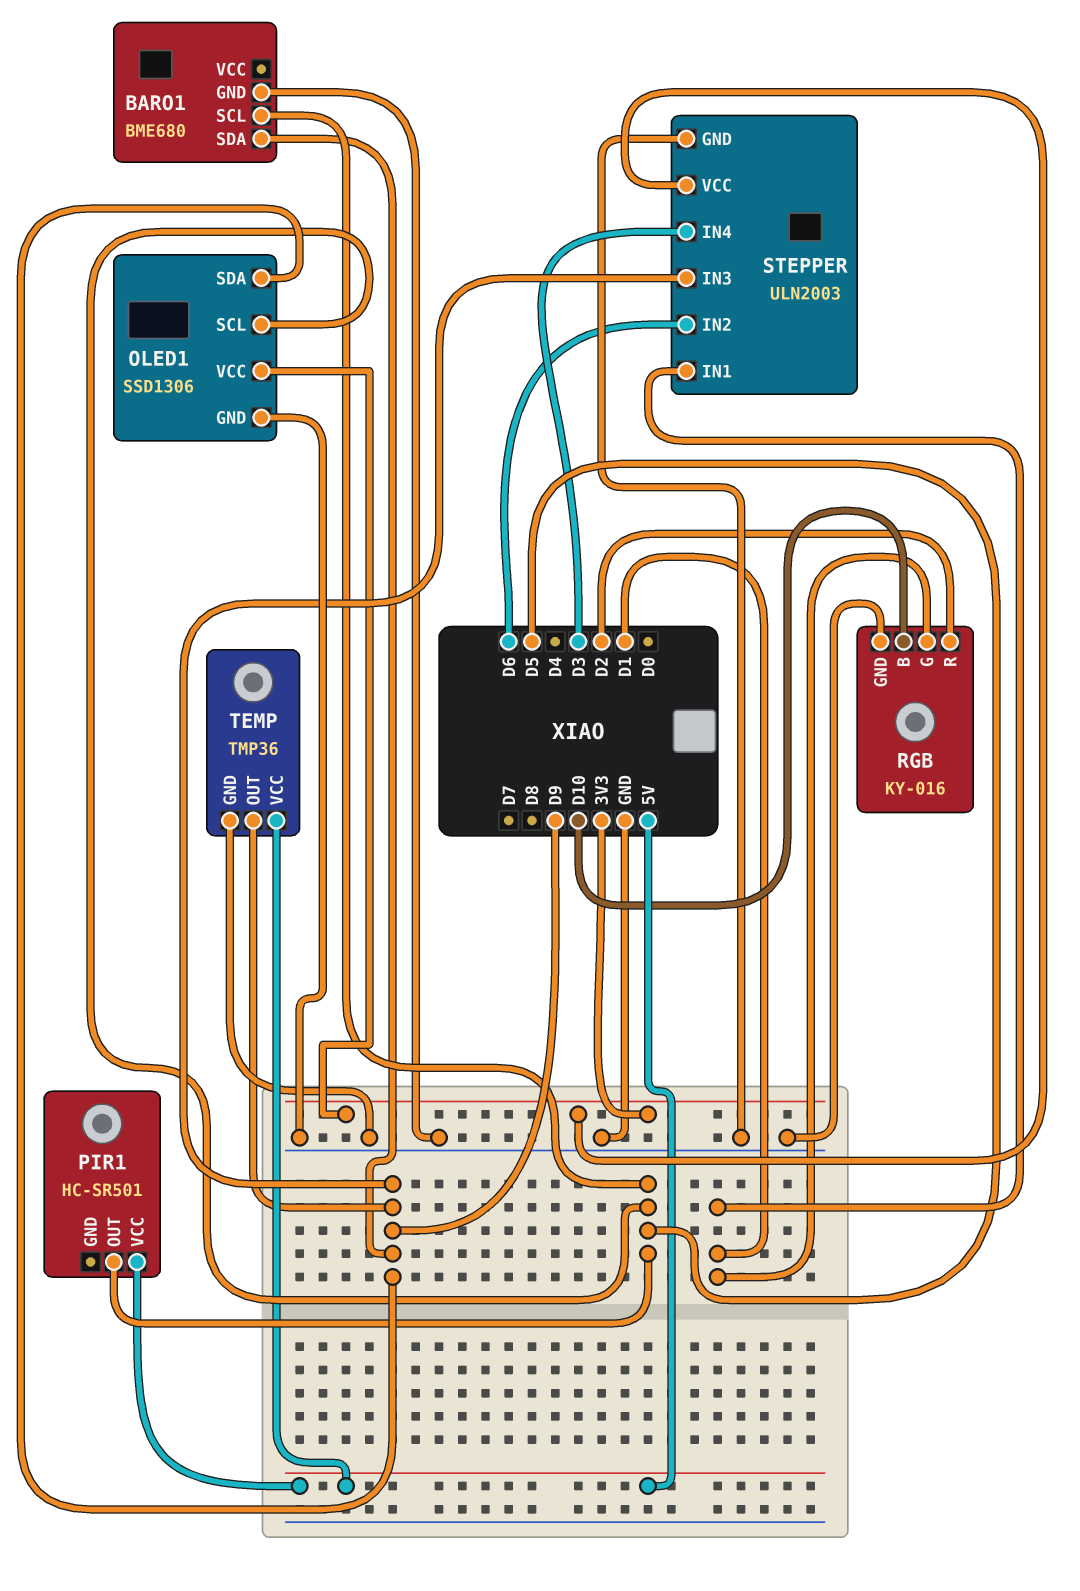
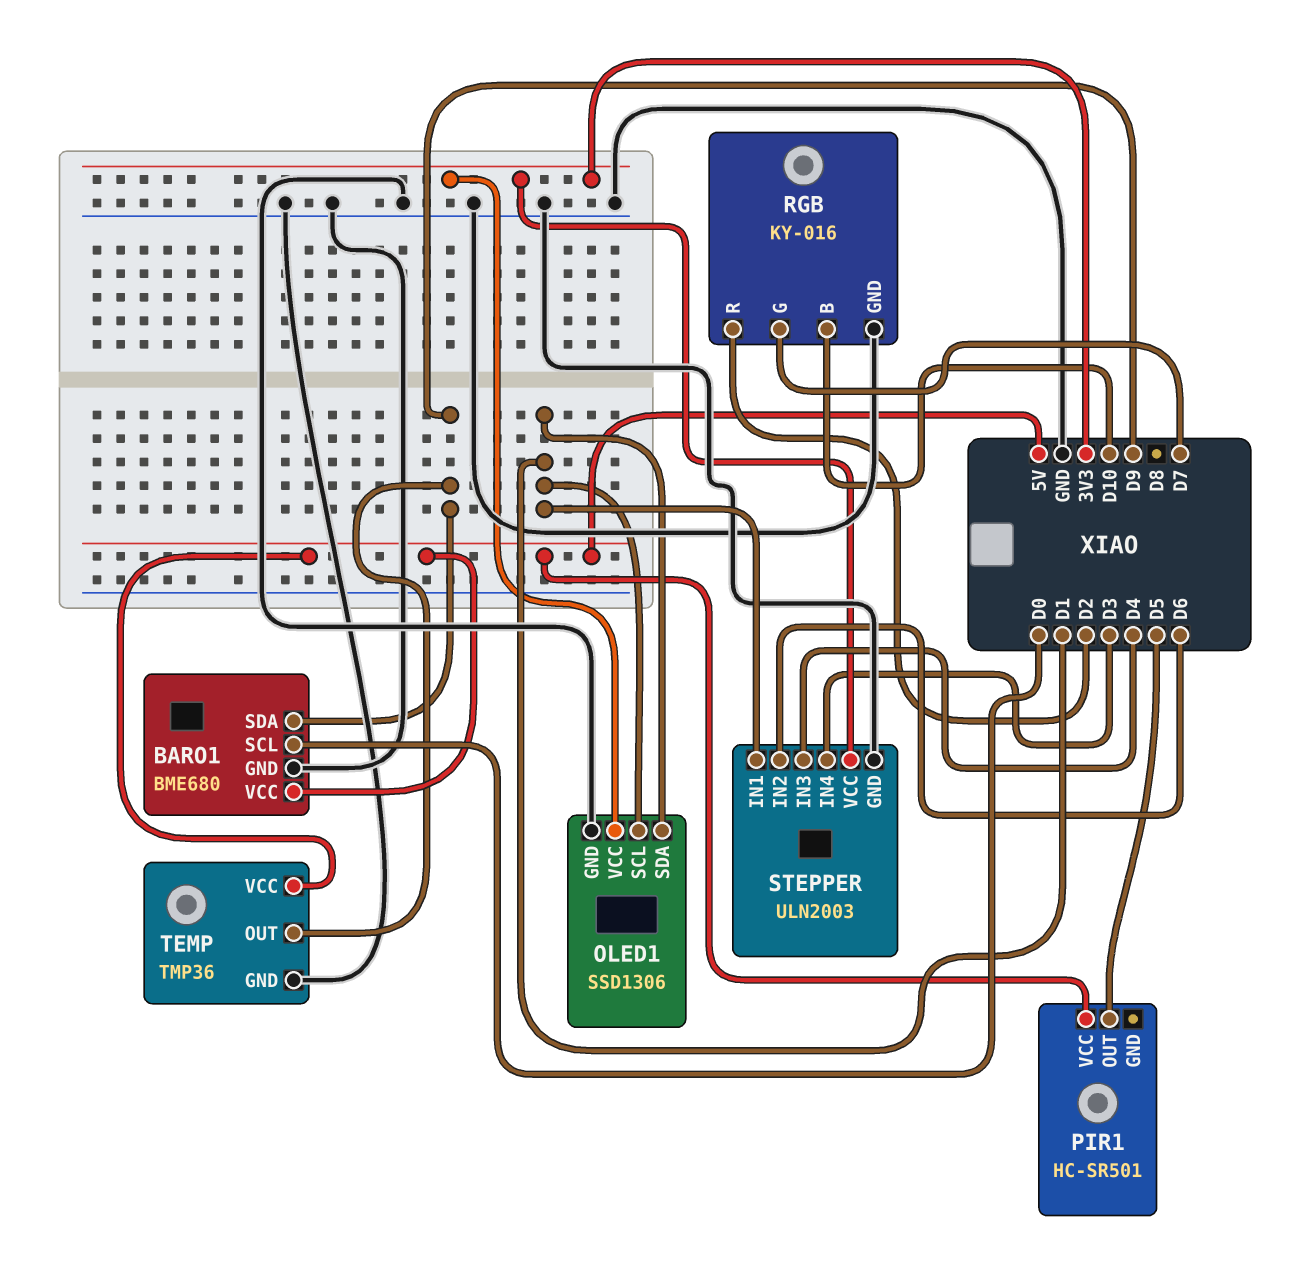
BARO1 pin SCL: D5 -> D0
BARO1 pin VCC: none -> 5V
OLED1 pin SCL: D5 -> D1
OLED1 pin SDA: D9 -> D1
RGB pin G: D1 -> D7
STEPPER pin IN3: D9 -> D4

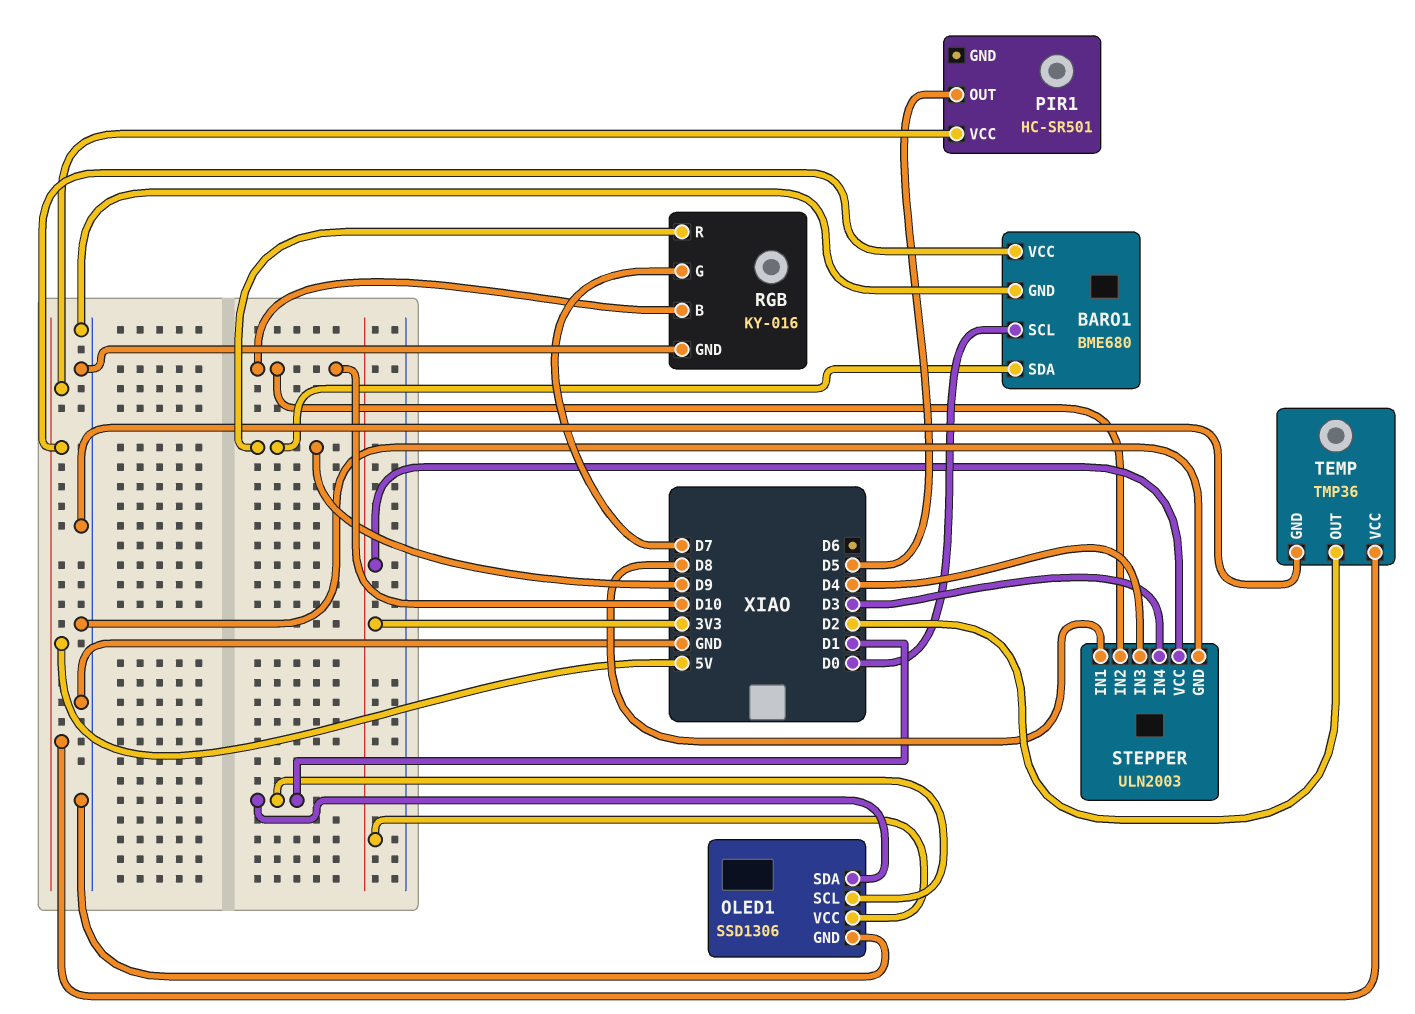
RGB pin R: D2 -> D9
STEPPER pin IN1: D1 -> D8
STEPPER pin IN2: D6 -> D10
TEMP pin OUT: D9 -> D2

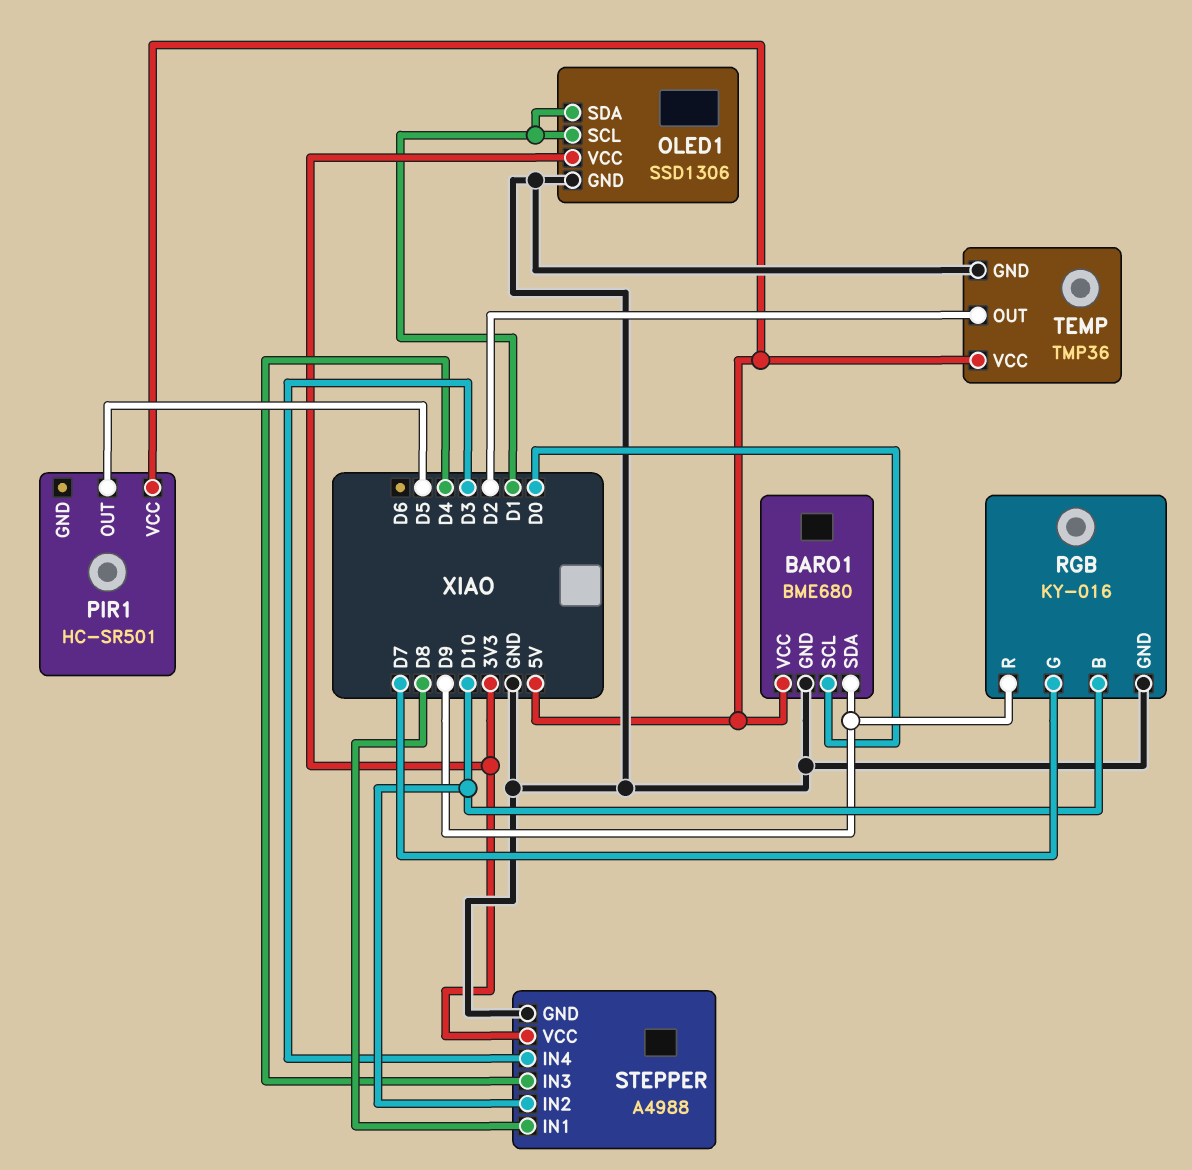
STEPPER: ULN2003 -> A4988

